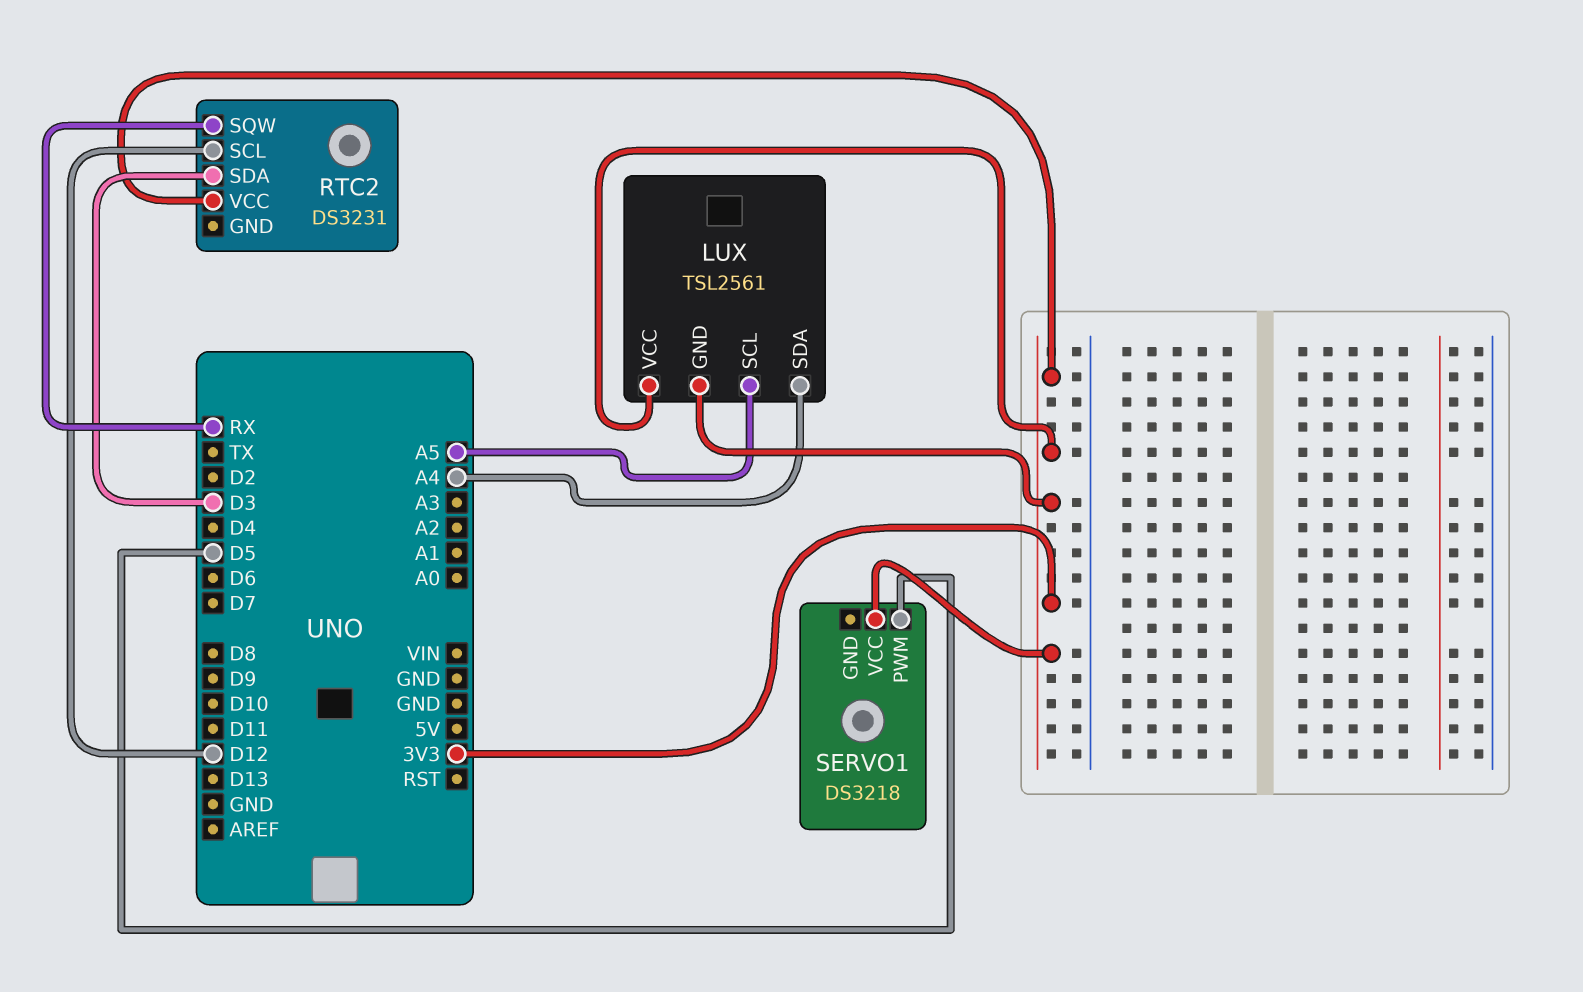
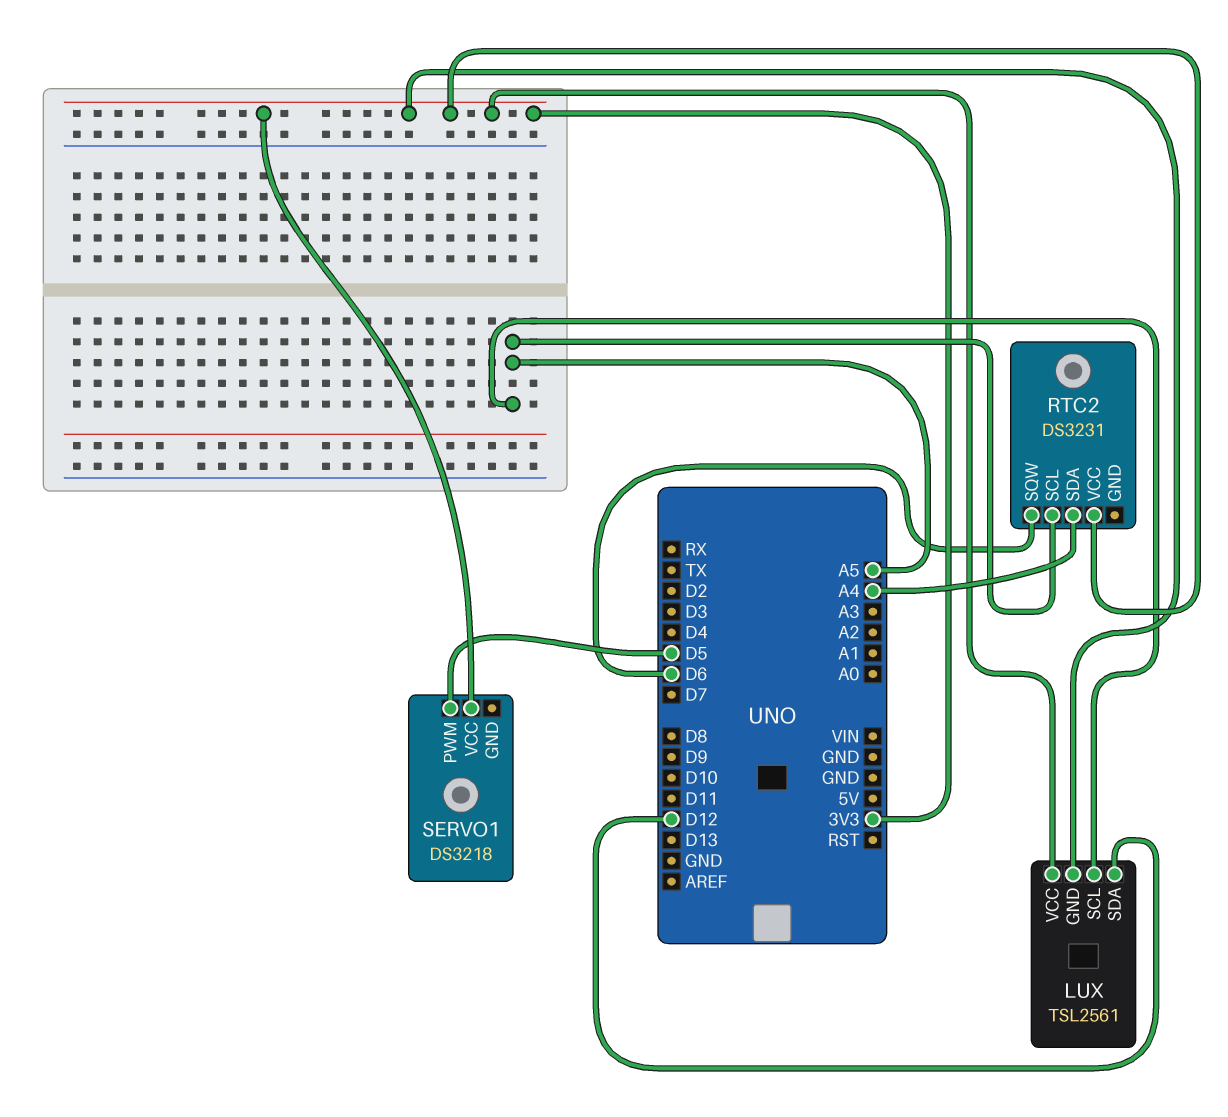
LUX pin SDA: A4 -> D12
RTC2 pin SCL: D12 -> A5
RTC2 pin SDA: D3 -> A4
RTC2 pin SQW: RX -> D6

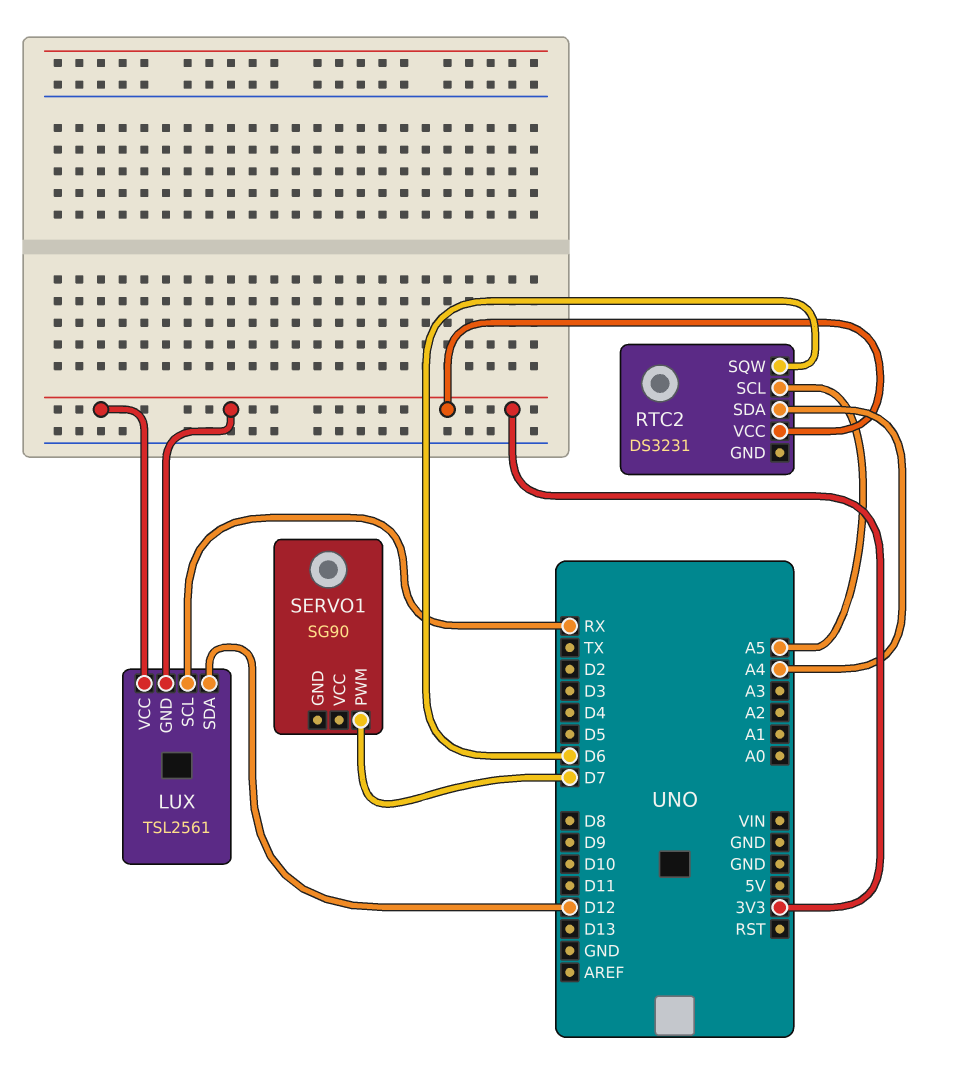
LUX pin SCL: A5 -> RX
SERVO1: DS3218 -> SG90
SERVO1 pin PWM: D5 -> D7
SERVO1 pin VCC: 3V3 -> none

